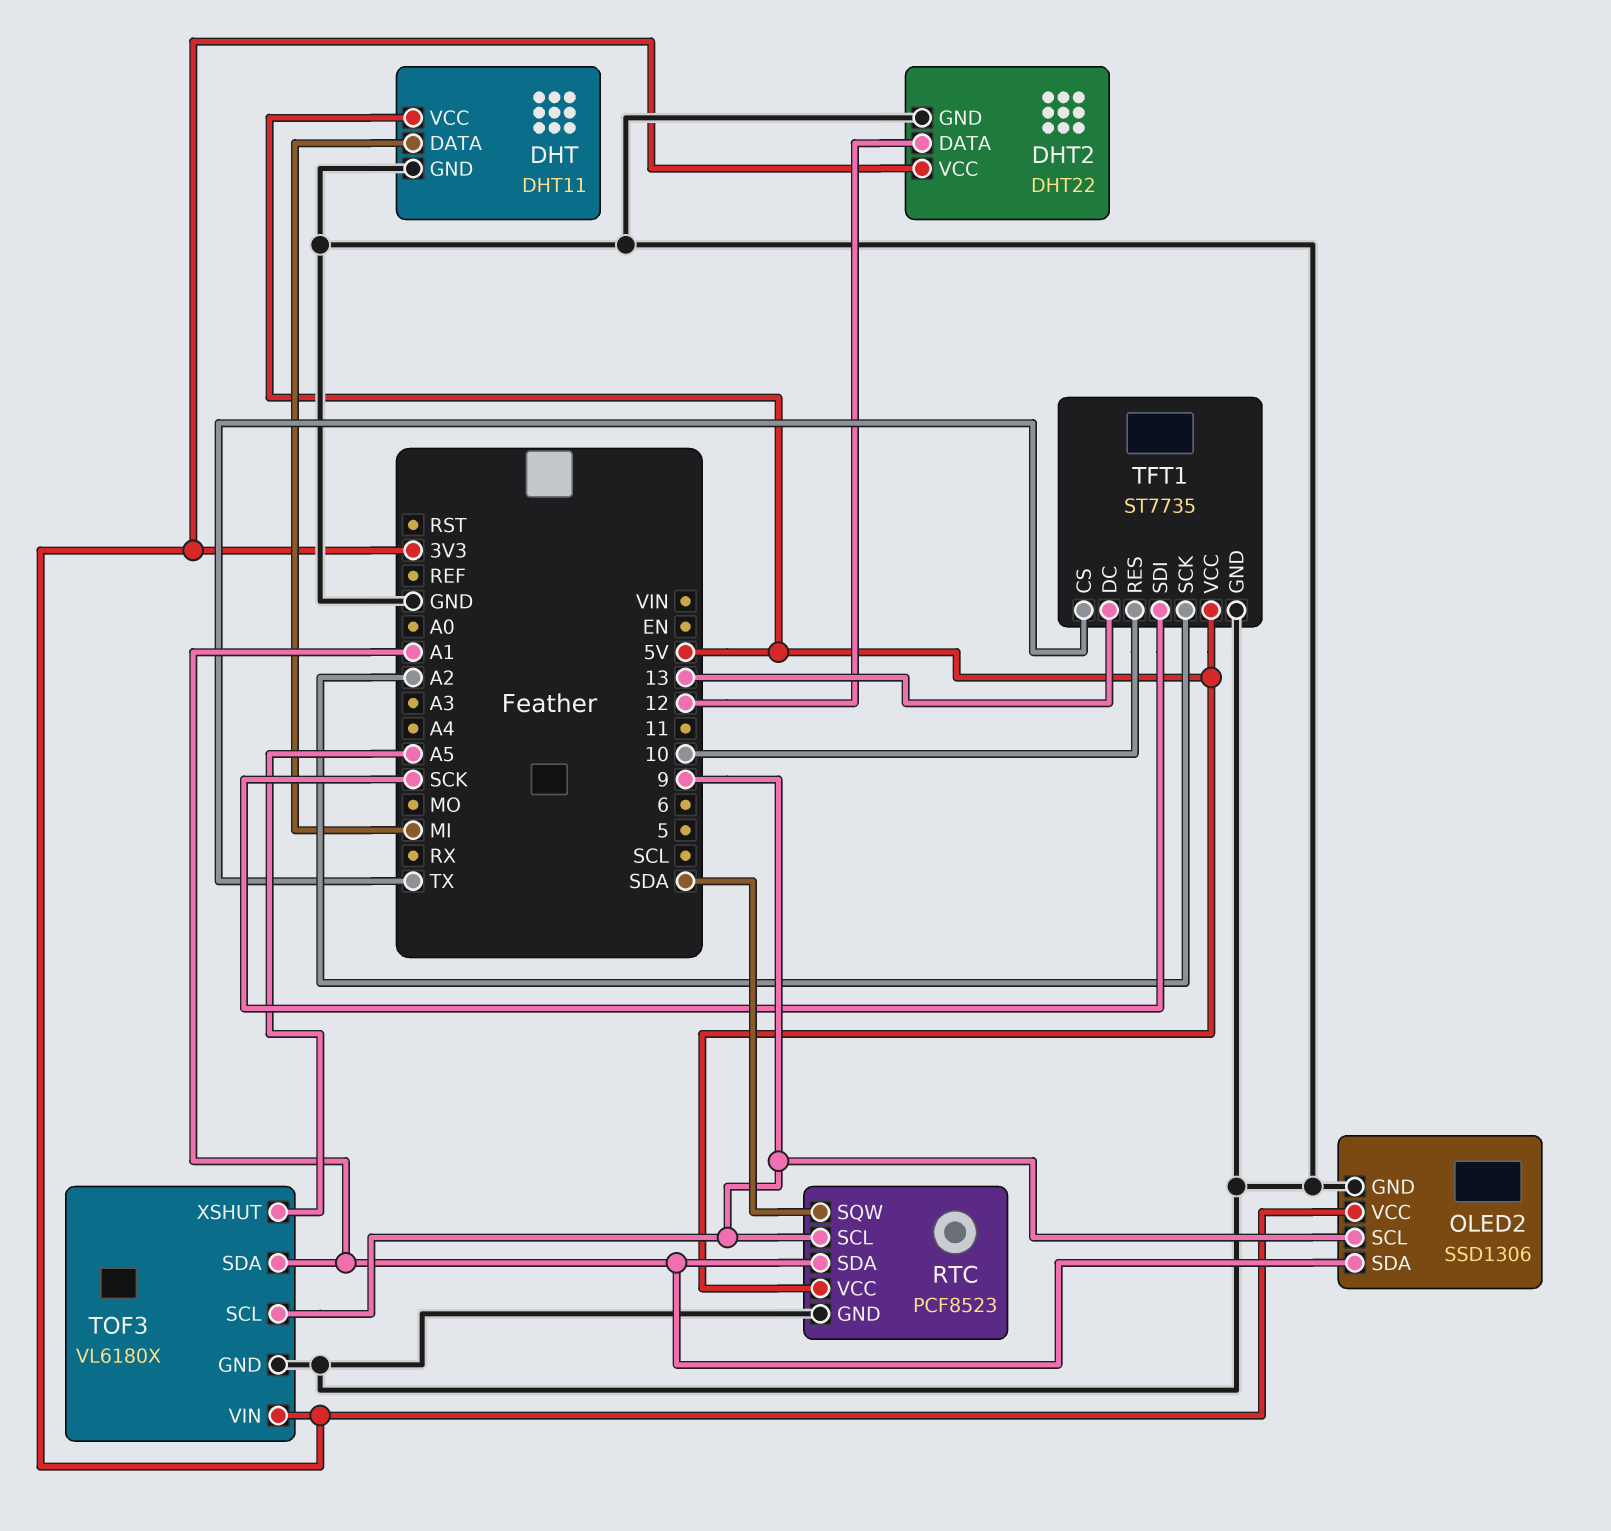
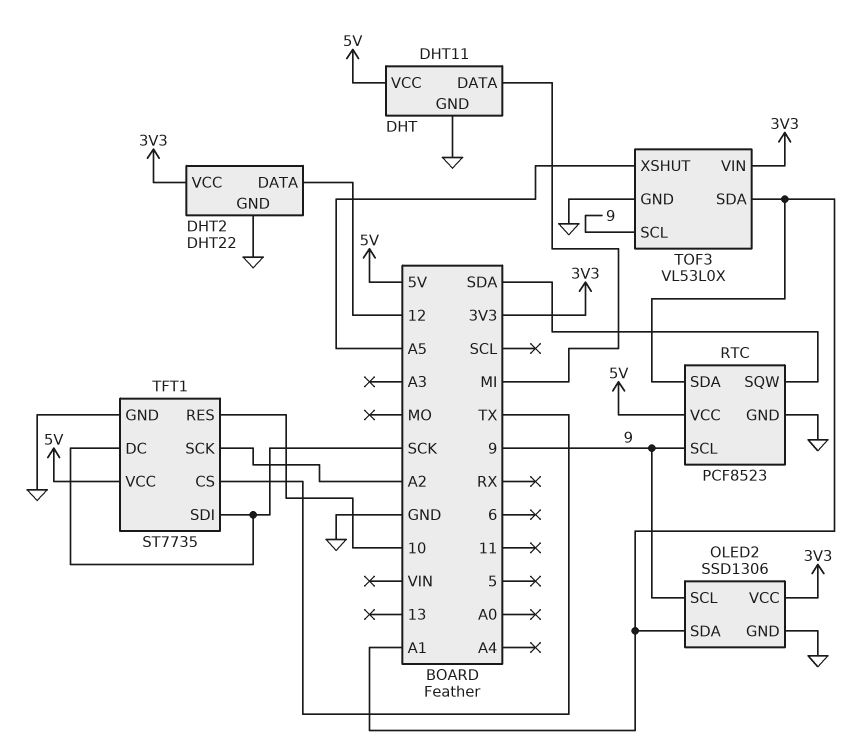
TFT1 pin DC: 13 -> SCK
TOF3: VL6180X -> VL53L0X

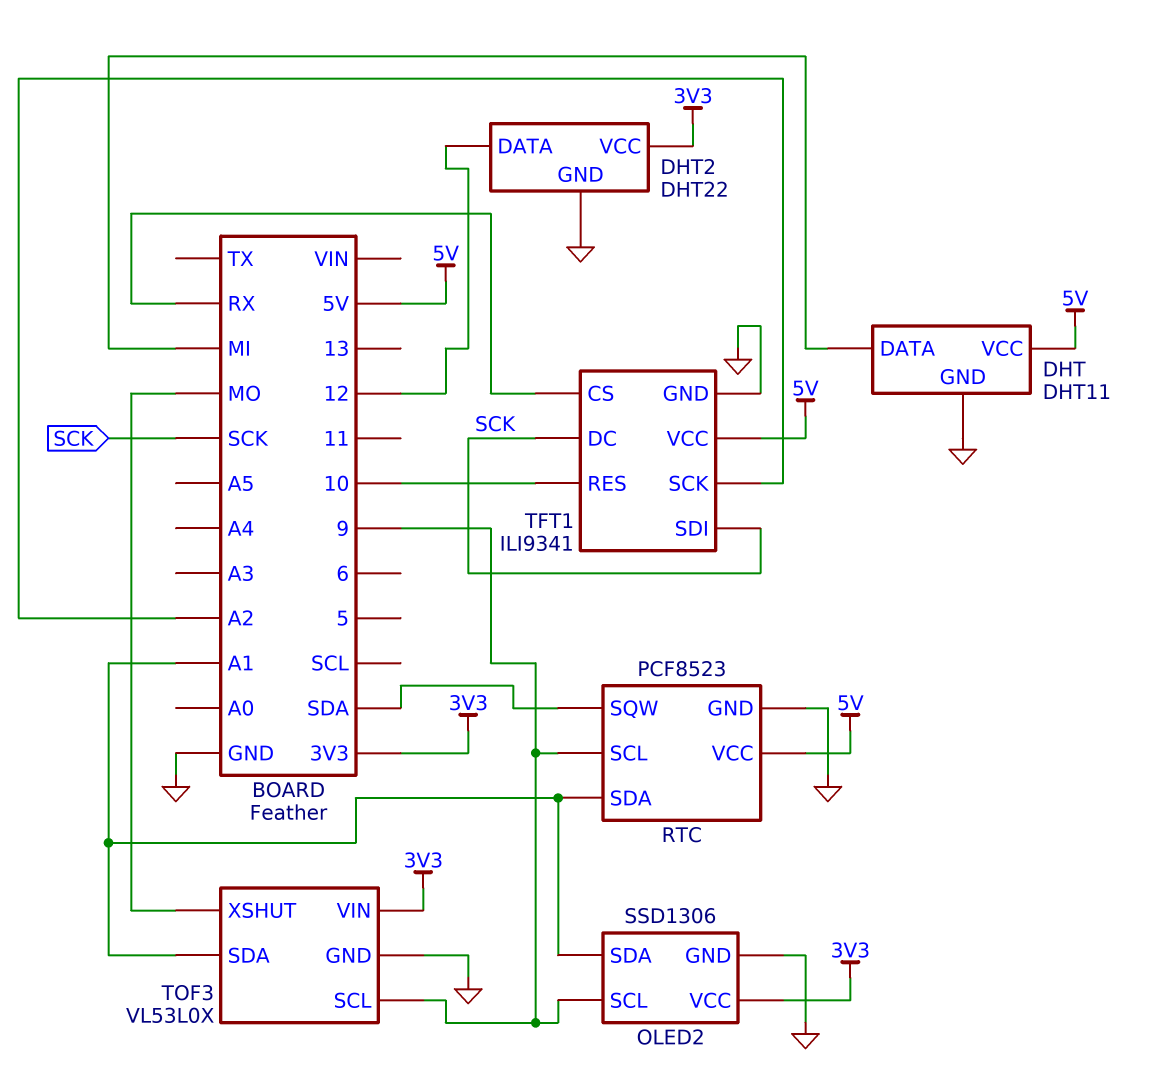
TFT1: ST7735 -> ILI9341
TFT1 pin CS: TX -> RX
TOF3 pin XSHUT: A5 -> MO

